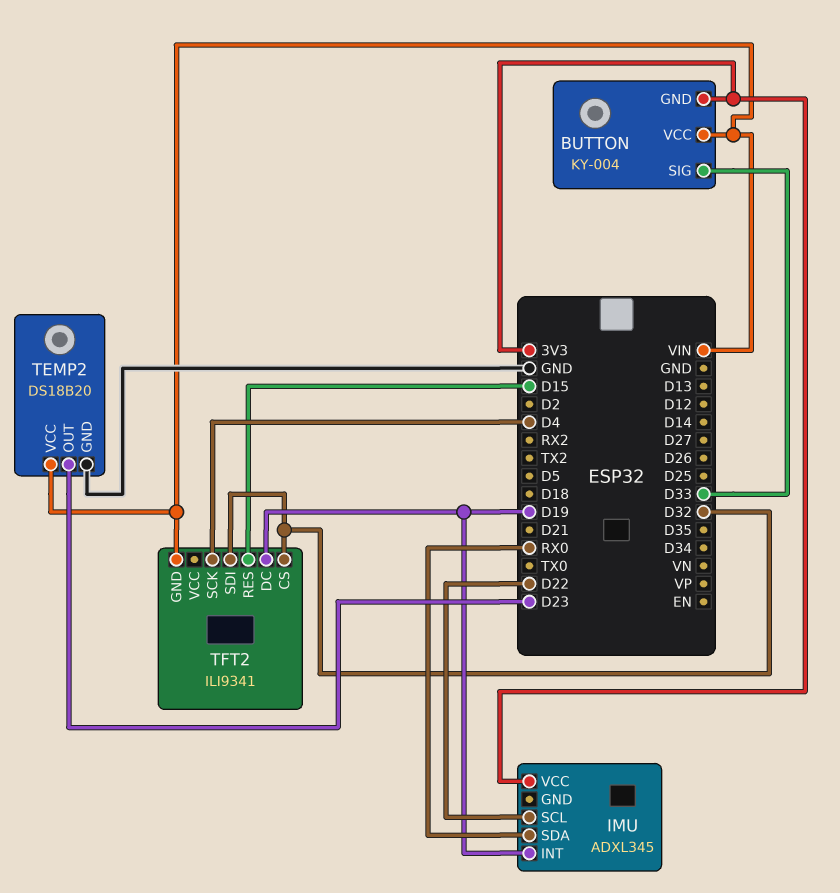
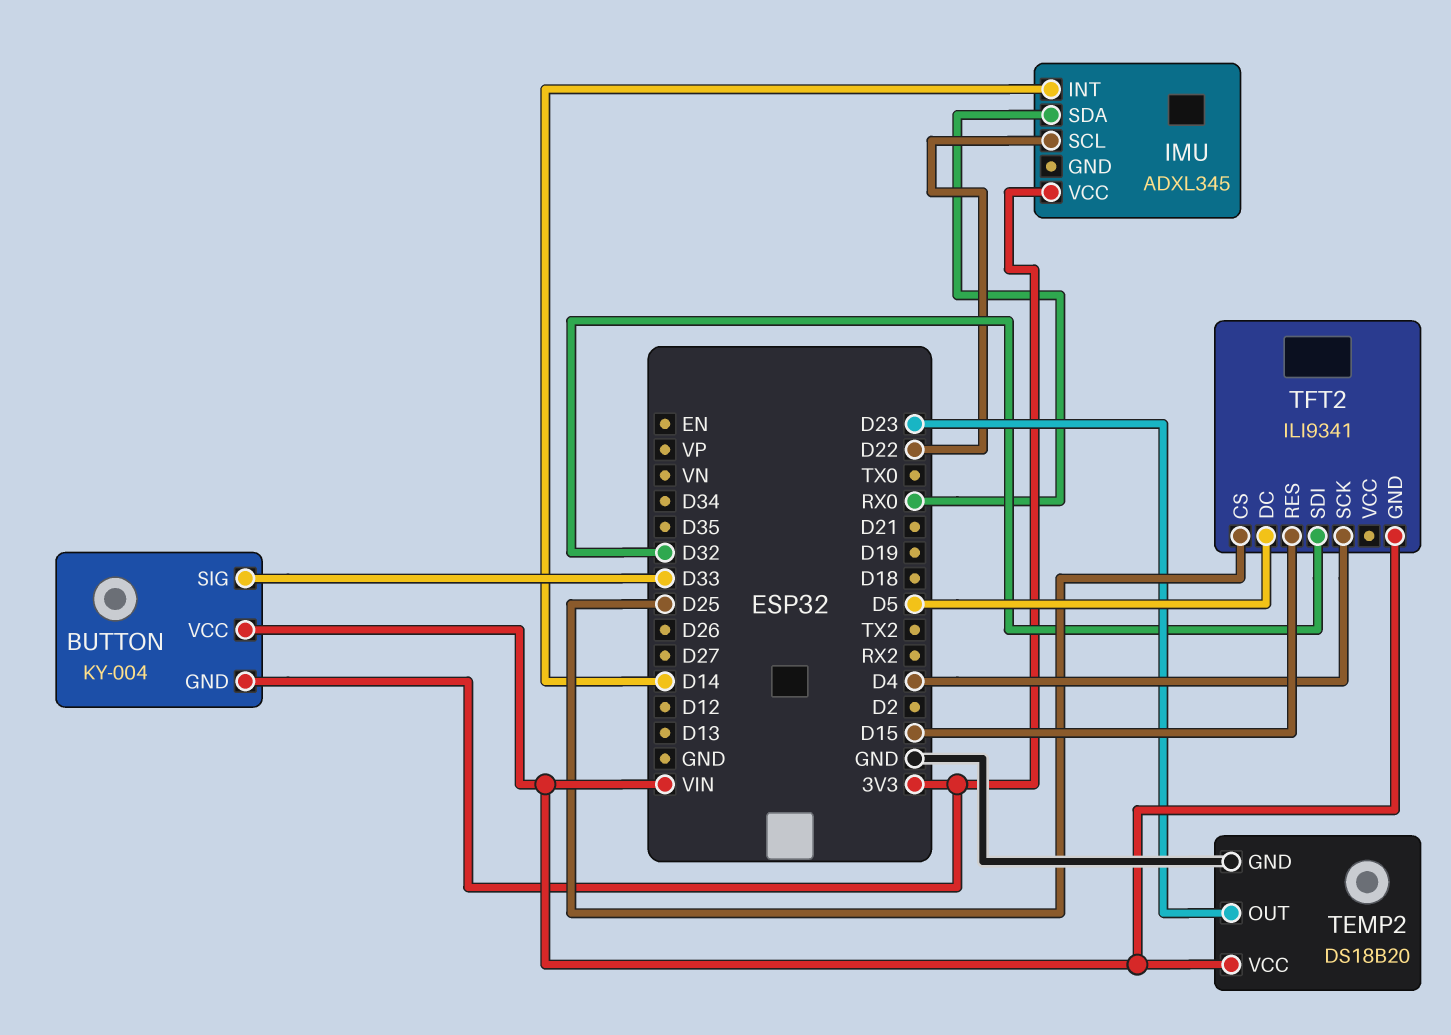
IMU pin INT: D19 -> D14
TFT2 pin CS: D32 -> D25
TFT2 pin DC: D19 -> D5

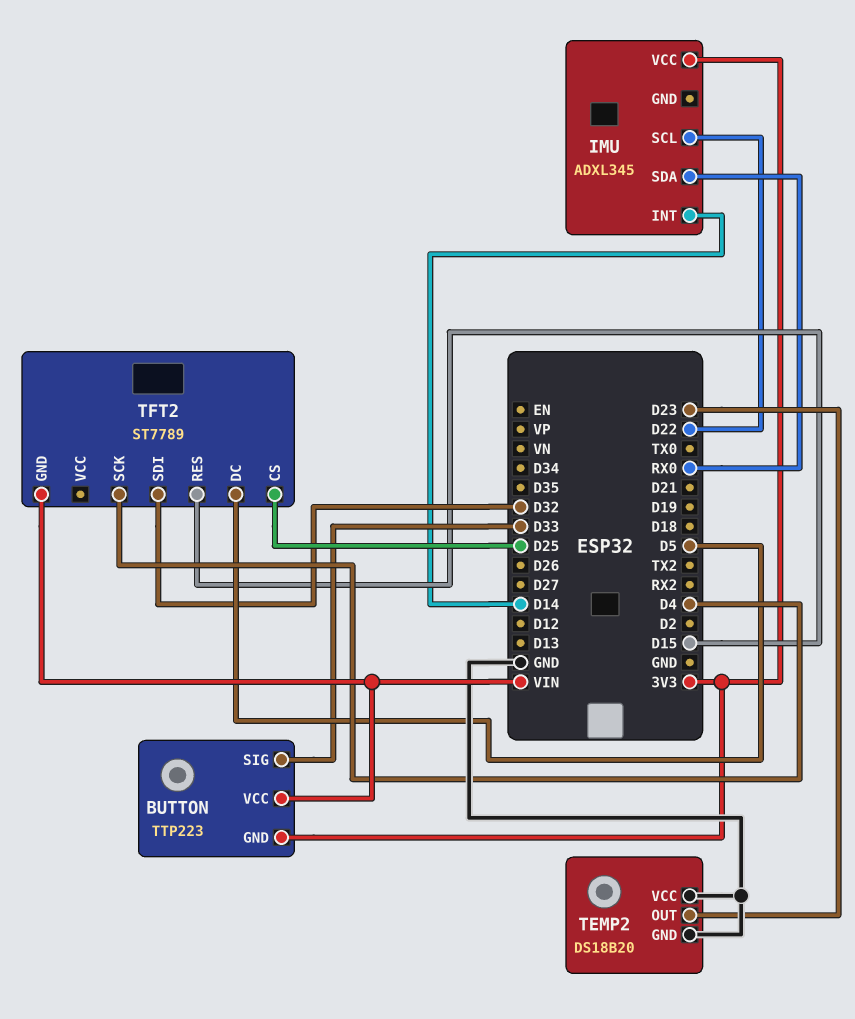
BUTTON: KY-004 -> TTP223
TEMP2 pin VCC: VIN -> GND
TFT2: ILI9341 -> ST7789

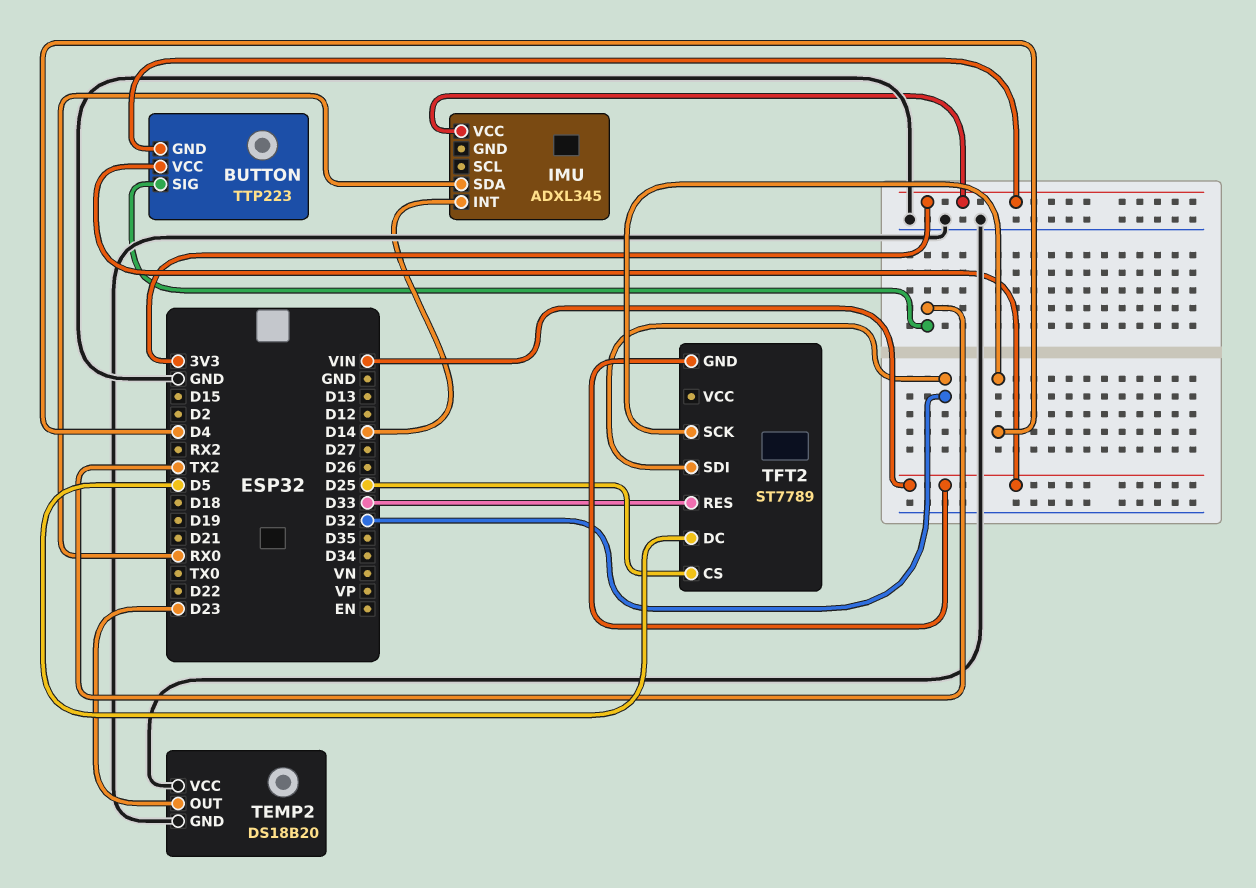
BUTTON pin SIG: D33 -> TX2
IMU pin SCL: D22 -> none
TFT2 pin RES: D15 -> D33

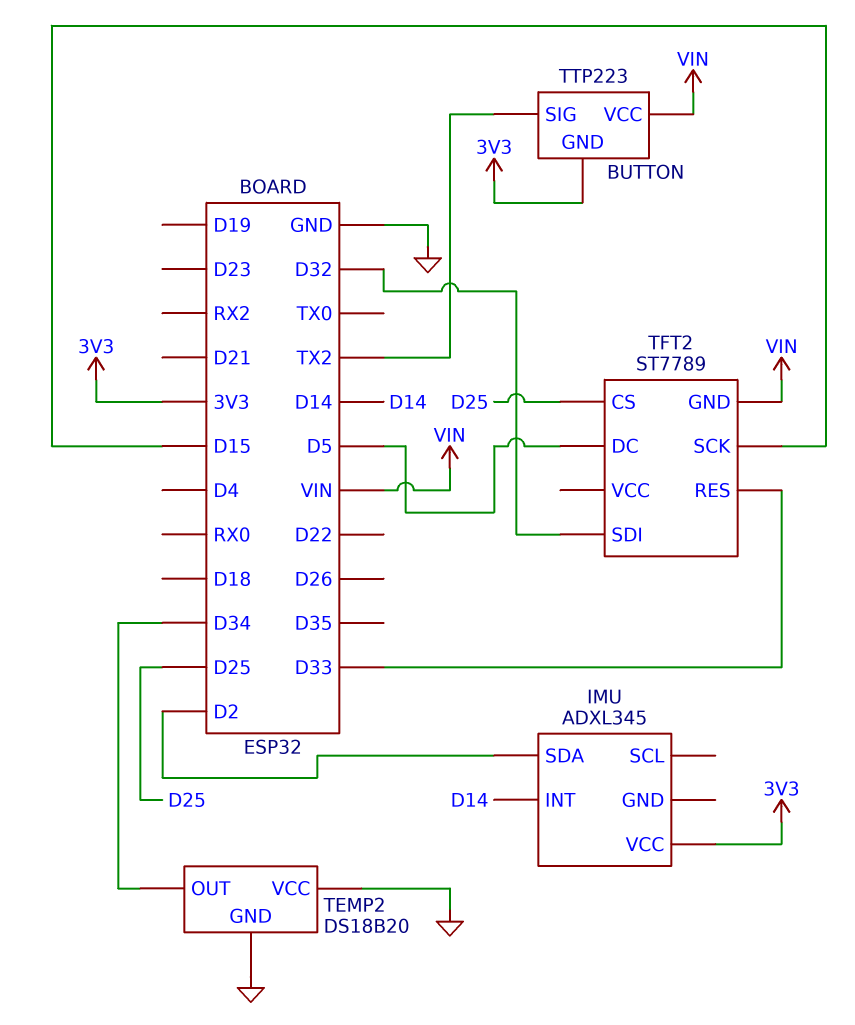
IMU pin SDA: RX0 -> D2
TEMP2 pin OUT: D23 -> D34
TFT2 pin SCK: D4 -> D15

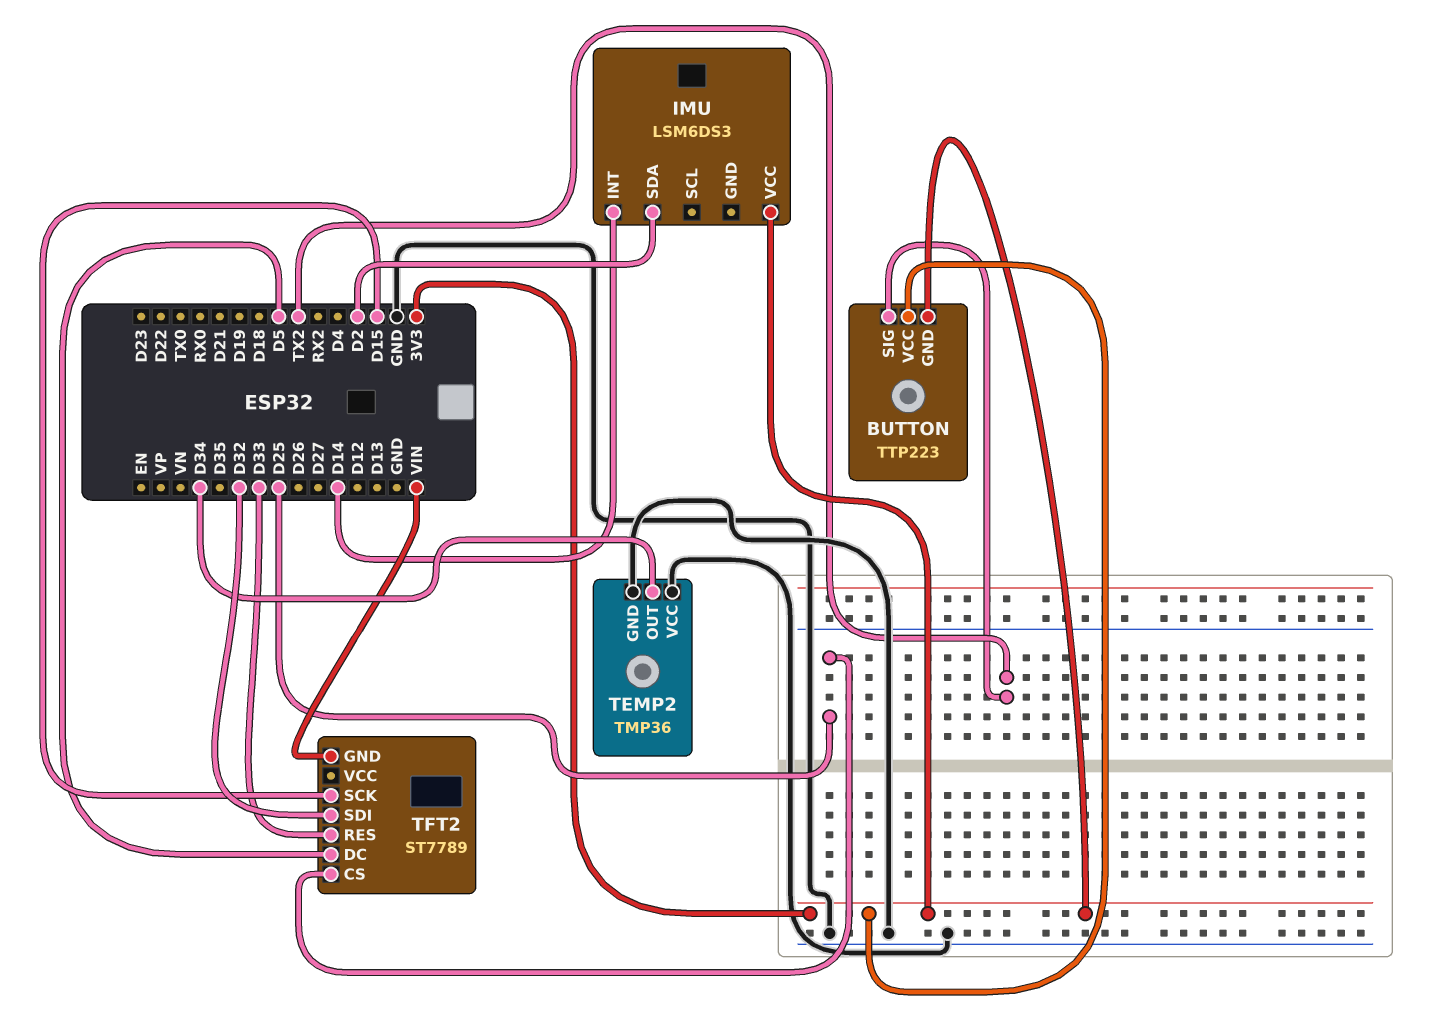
BUTTON pin VCC: VIN -> 3V3
IMU: ADXL345 -> LSM6DS3
TEMP2: DS18B20 -> TMP36

